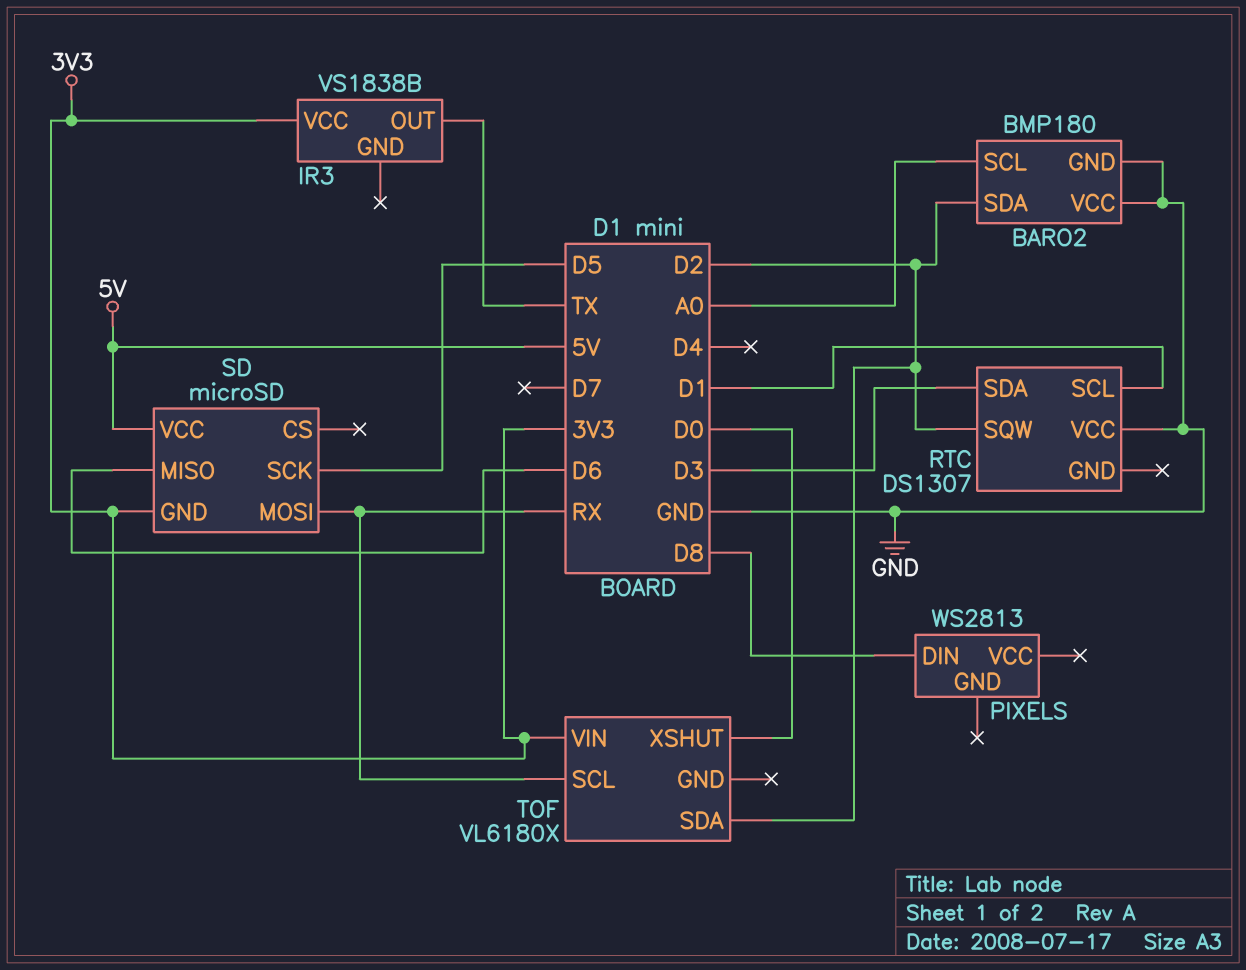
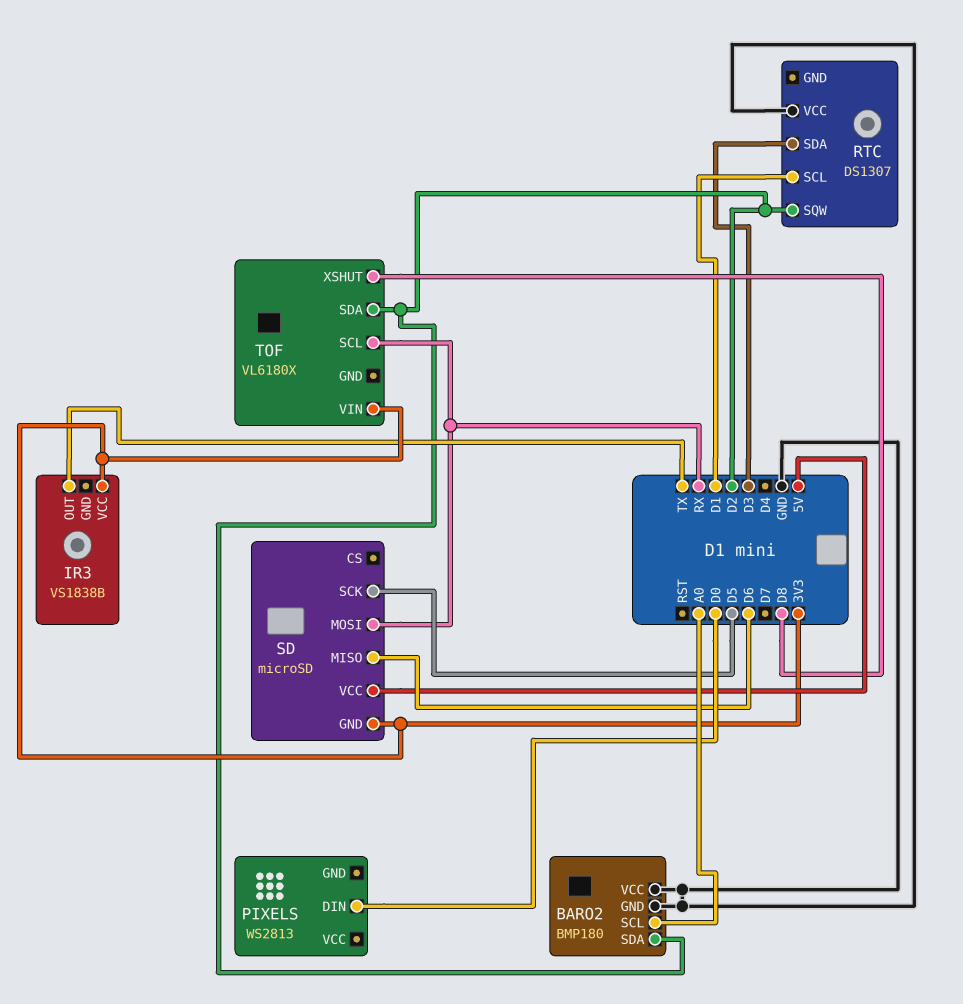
PIXELS pin DIN: D8 -> D0
TOF pin XSHUT: D0 -> D8

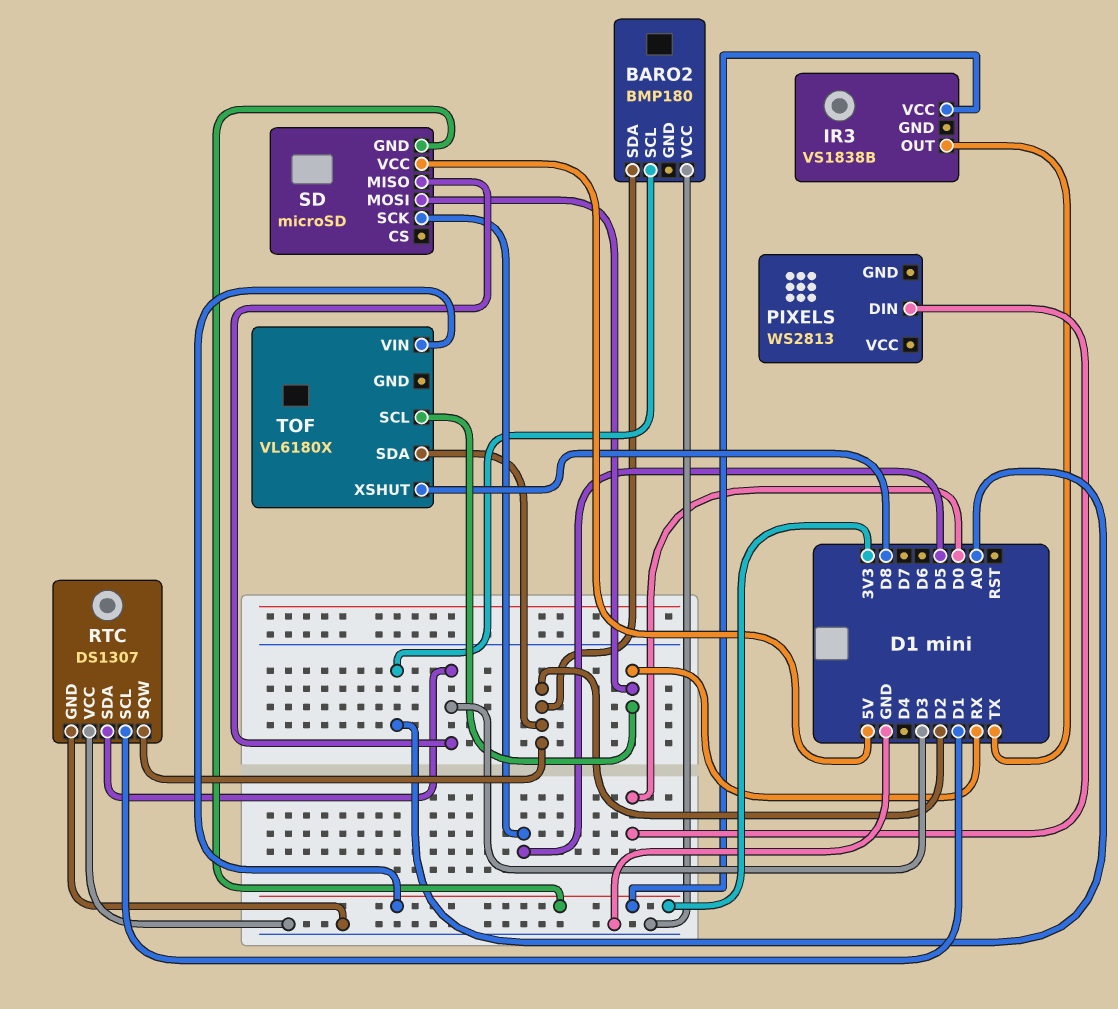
BARO2 pin GND: GND -> none
RTC pin GND: none -> GND
SD pin MISO: D6 -> D3

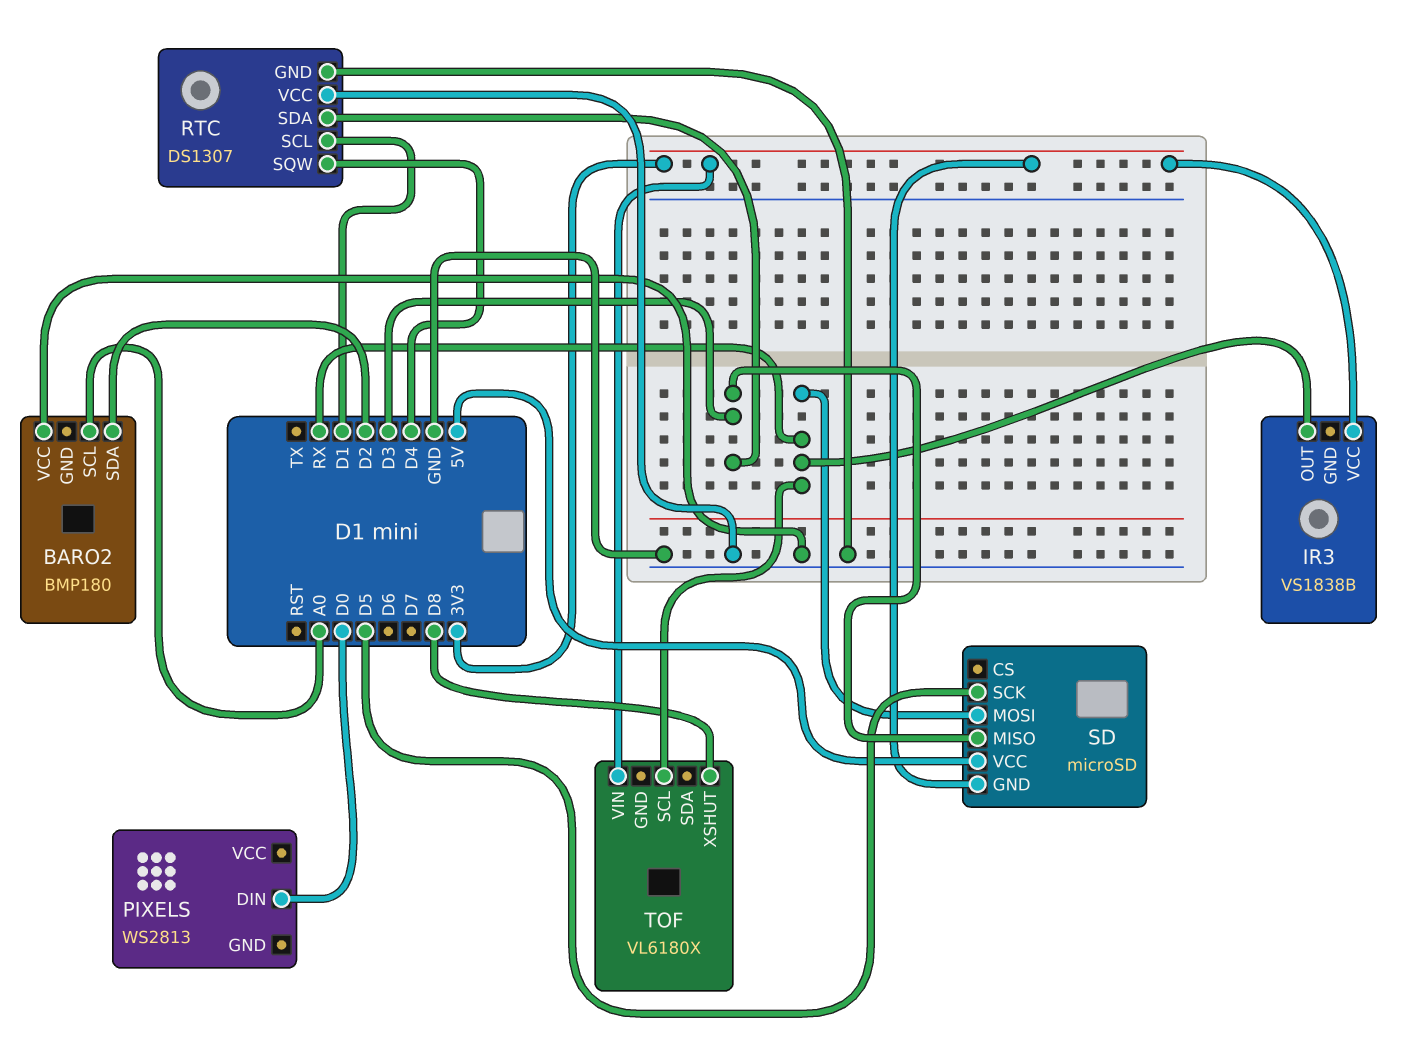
IR3 pin OUT: TX -> RX
RTC pin SQW: D2 -> D4
TOF pin SDA: D2 -> none

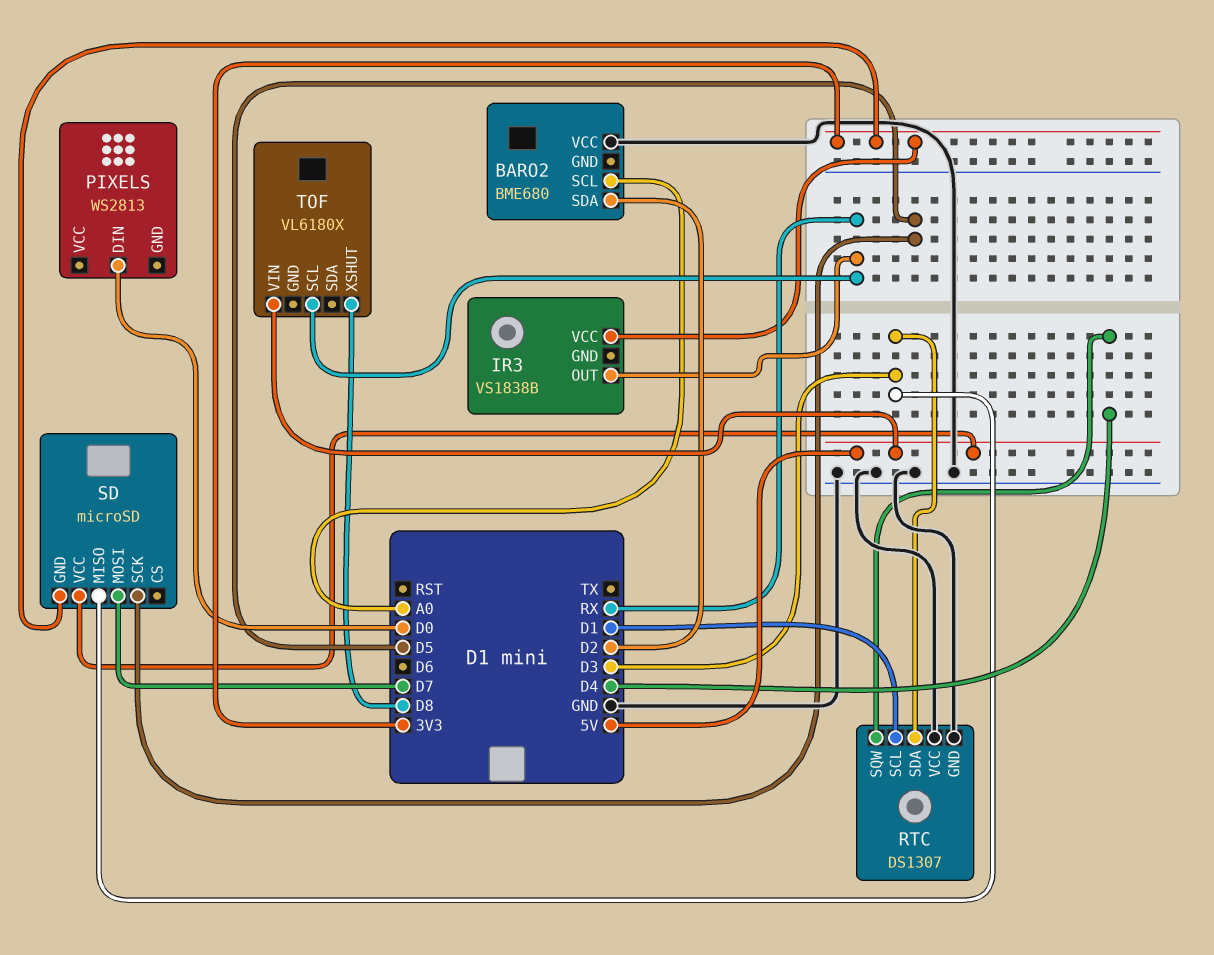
BARO2: BMP180 -> BME680
SD pin MOSI: RX -> D7
TOF pin VIN: 3V3 -> 5V

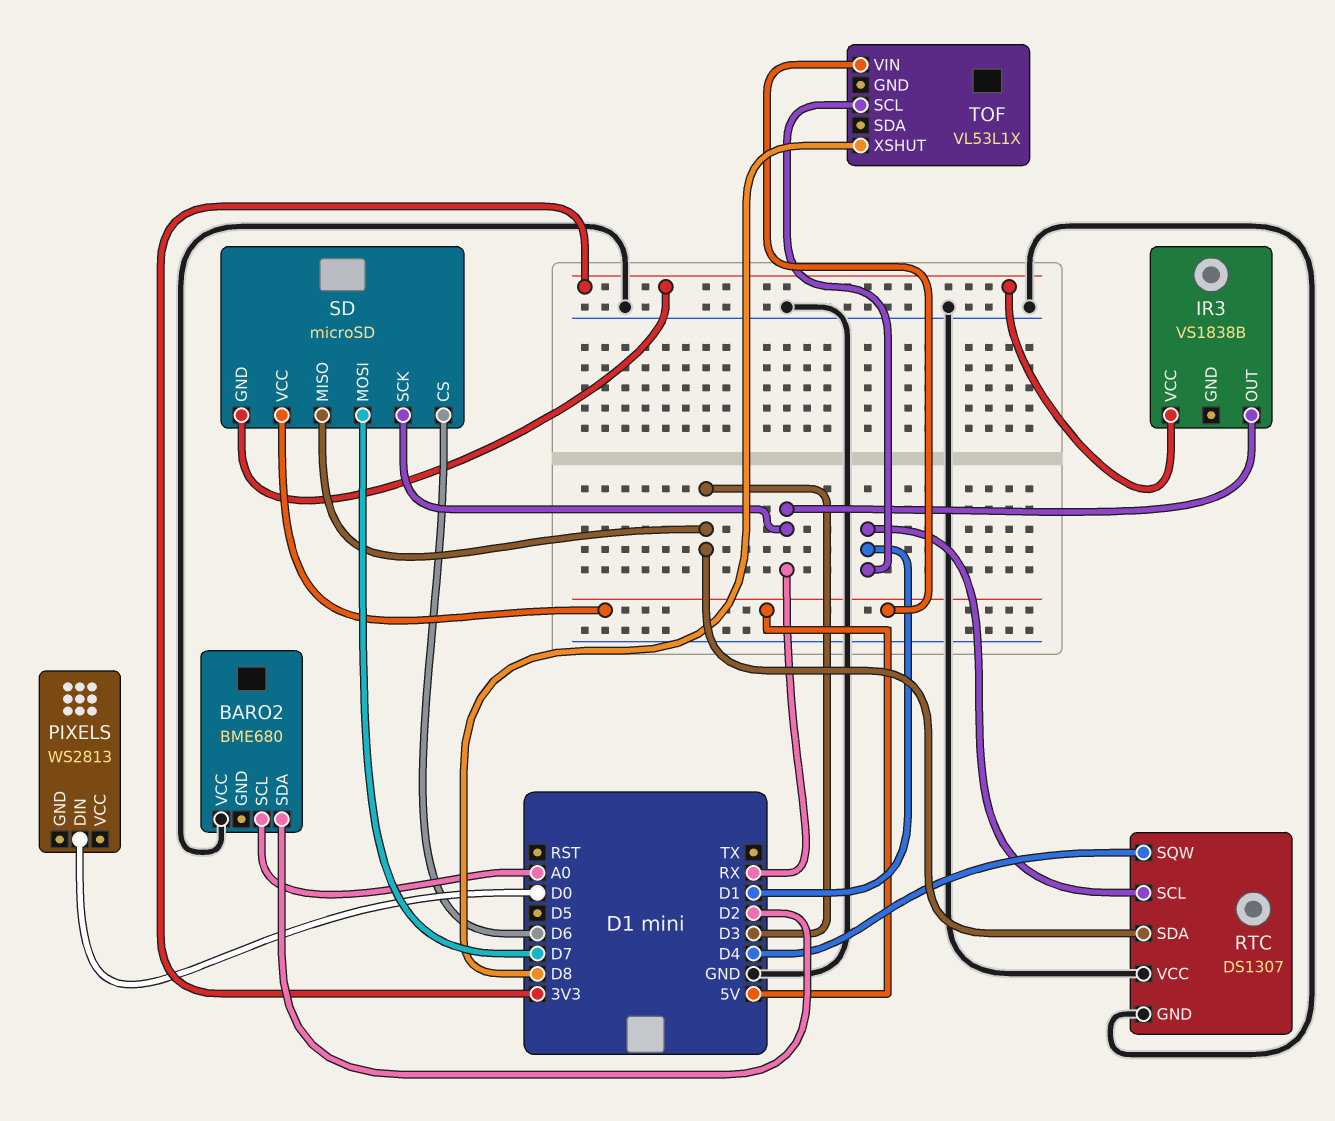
SD pin CS: none -> D6
SD pin SCK: D5 -> RX
TOF: VL6180X -> VL53L1X
TOF pin SCL: RX -> D1

